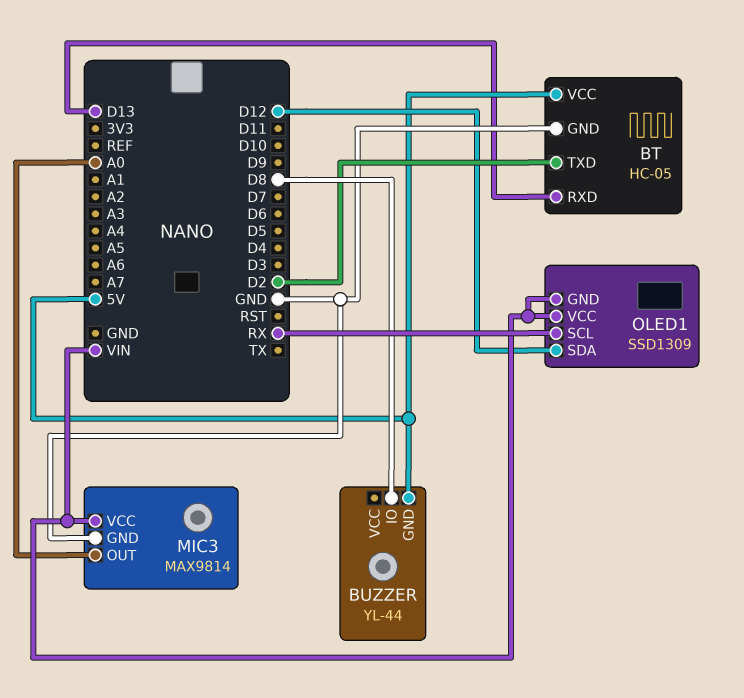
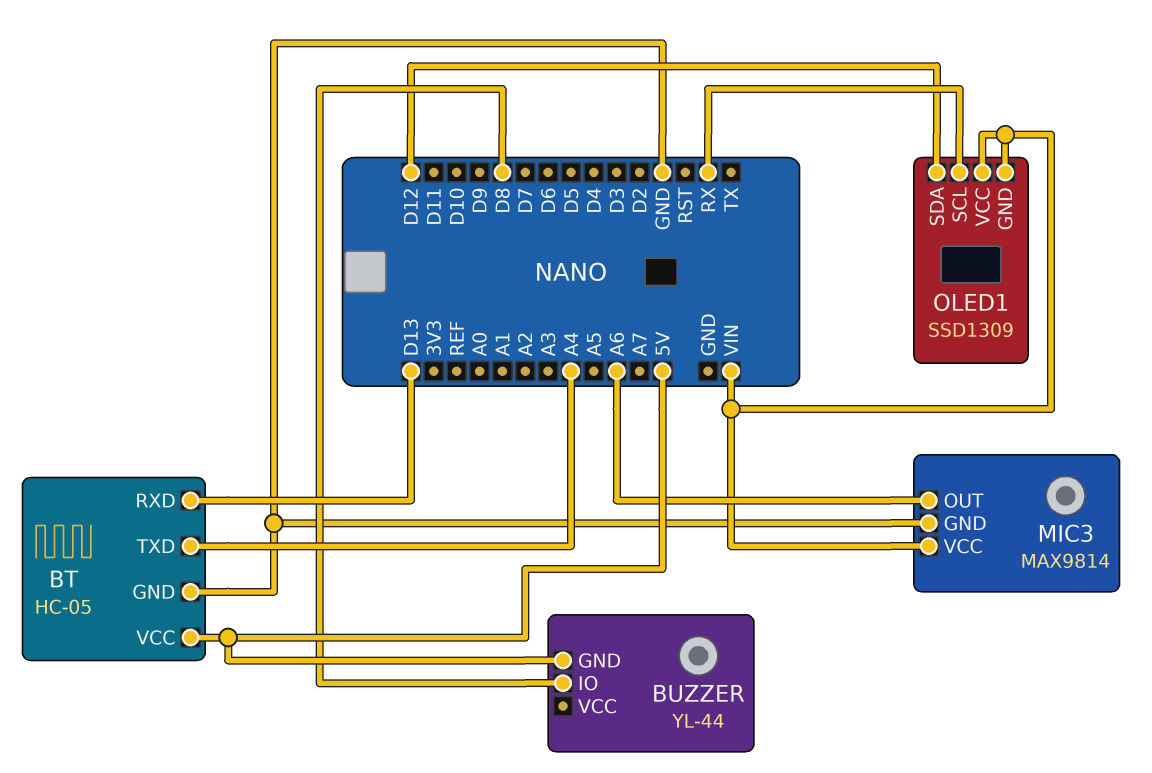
BT pin TXD: D2 -> A4
MIC3 pin OUT: A0 -> A6

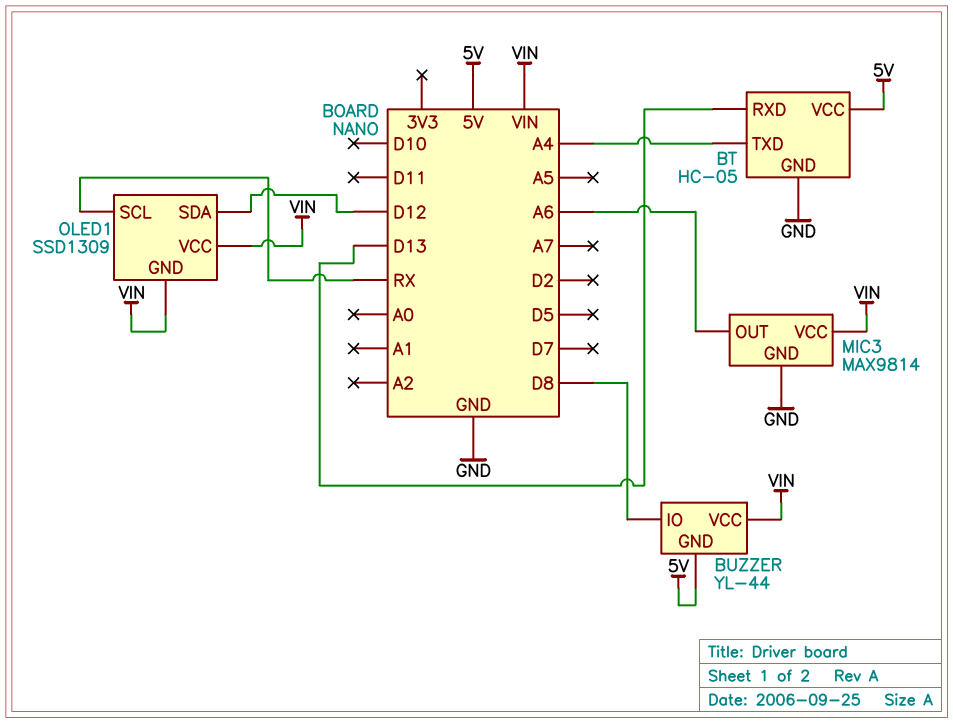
BUZZER pin VCC: none -> VIN

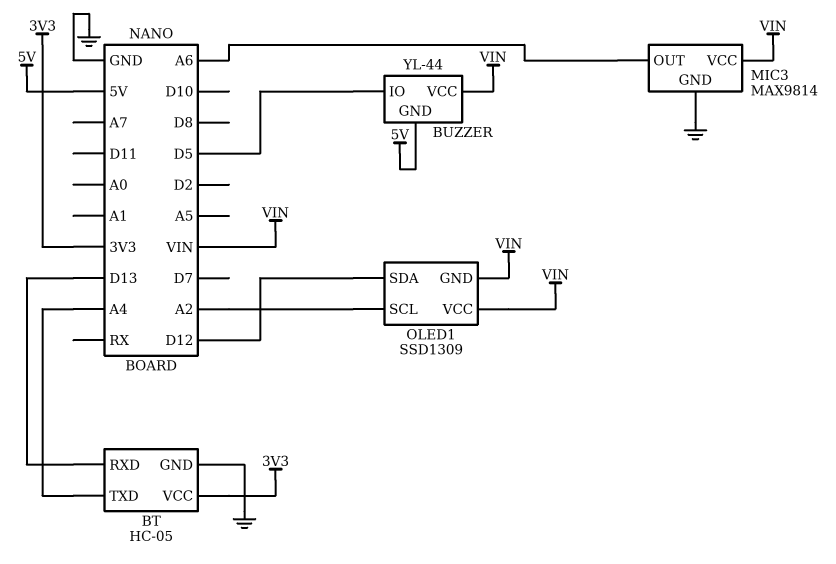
BT pin VCC: 5V -> 3V3
BUZZER pin IO: D8 -> D5
OLED1 pin SCL: RX -> A2

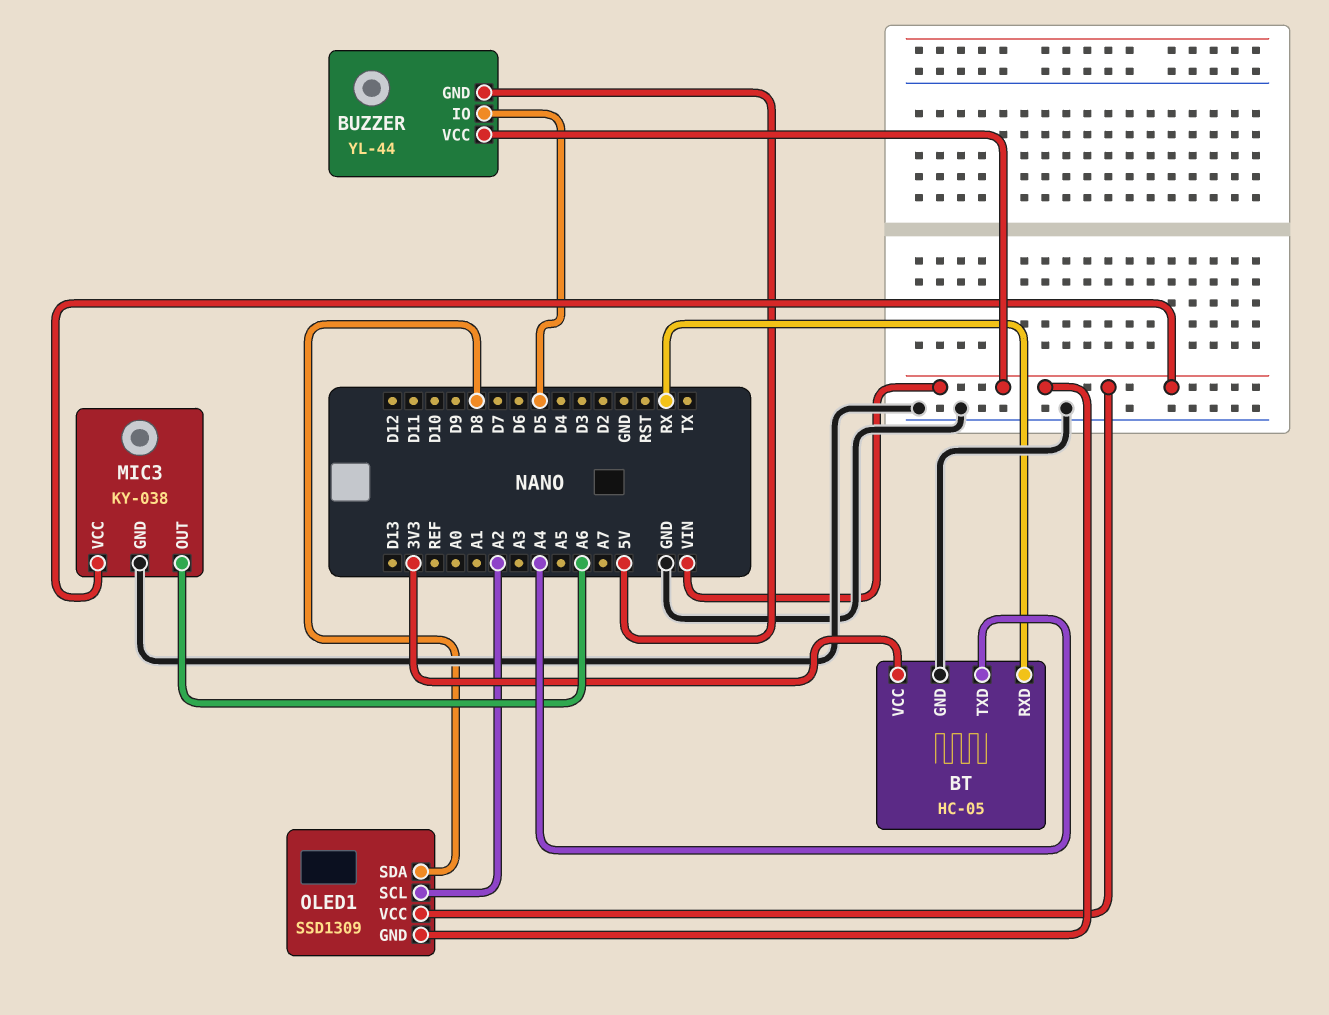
BT pin RXD: D13 -> RX
MIC3: MAX9814 -> KY-038
OLED1 pin SDA: D12 -> D8

